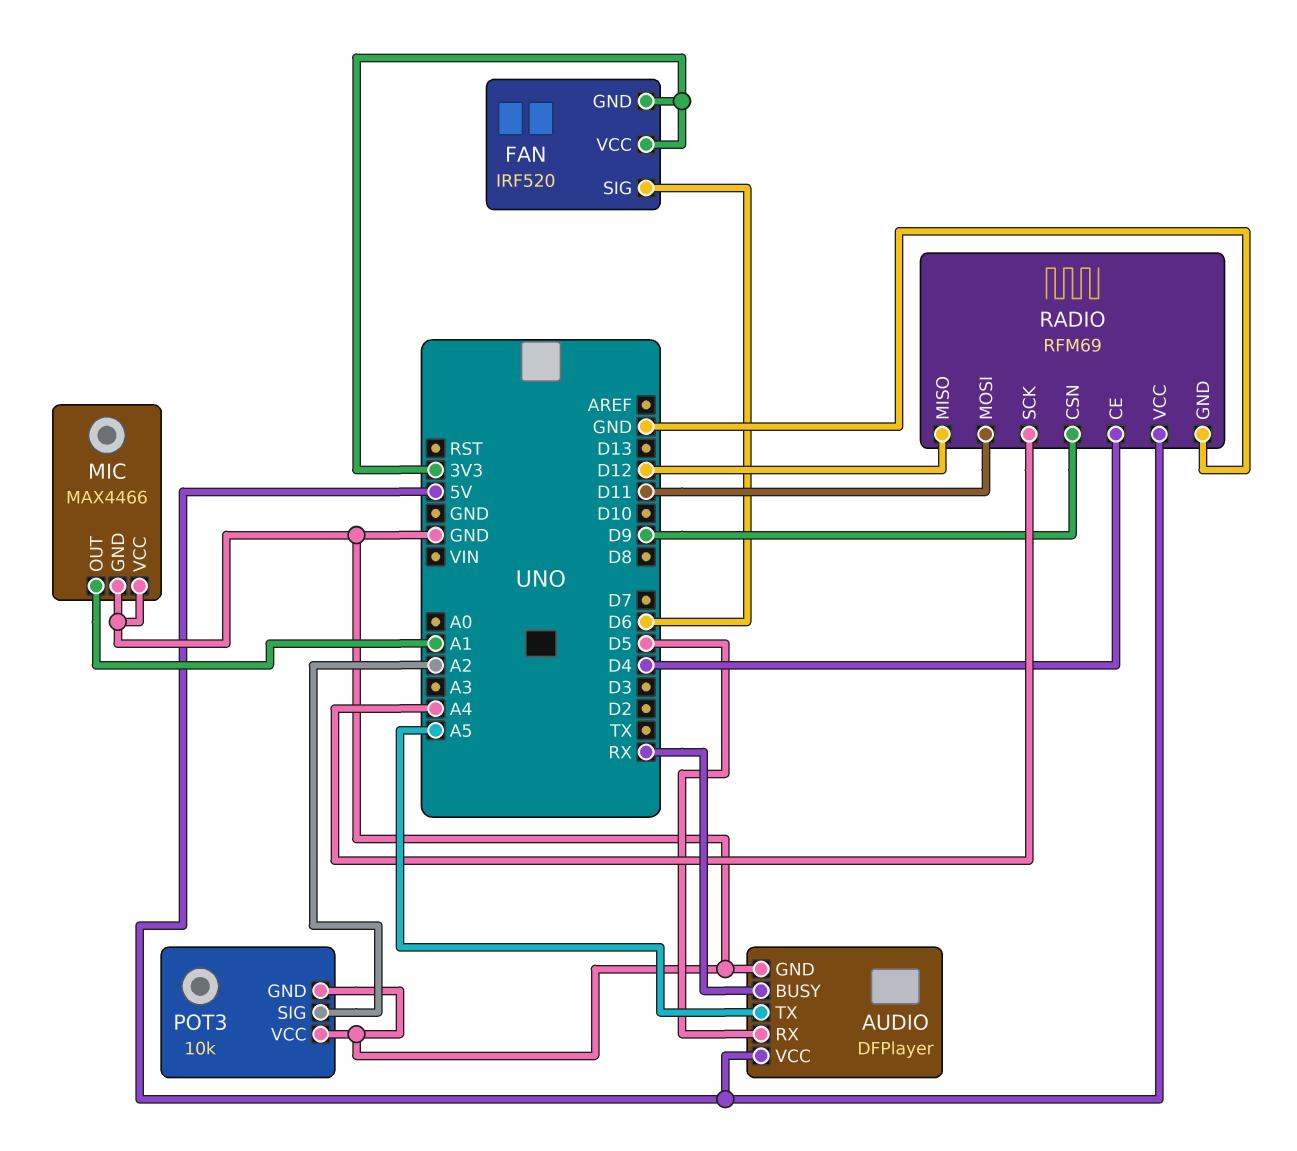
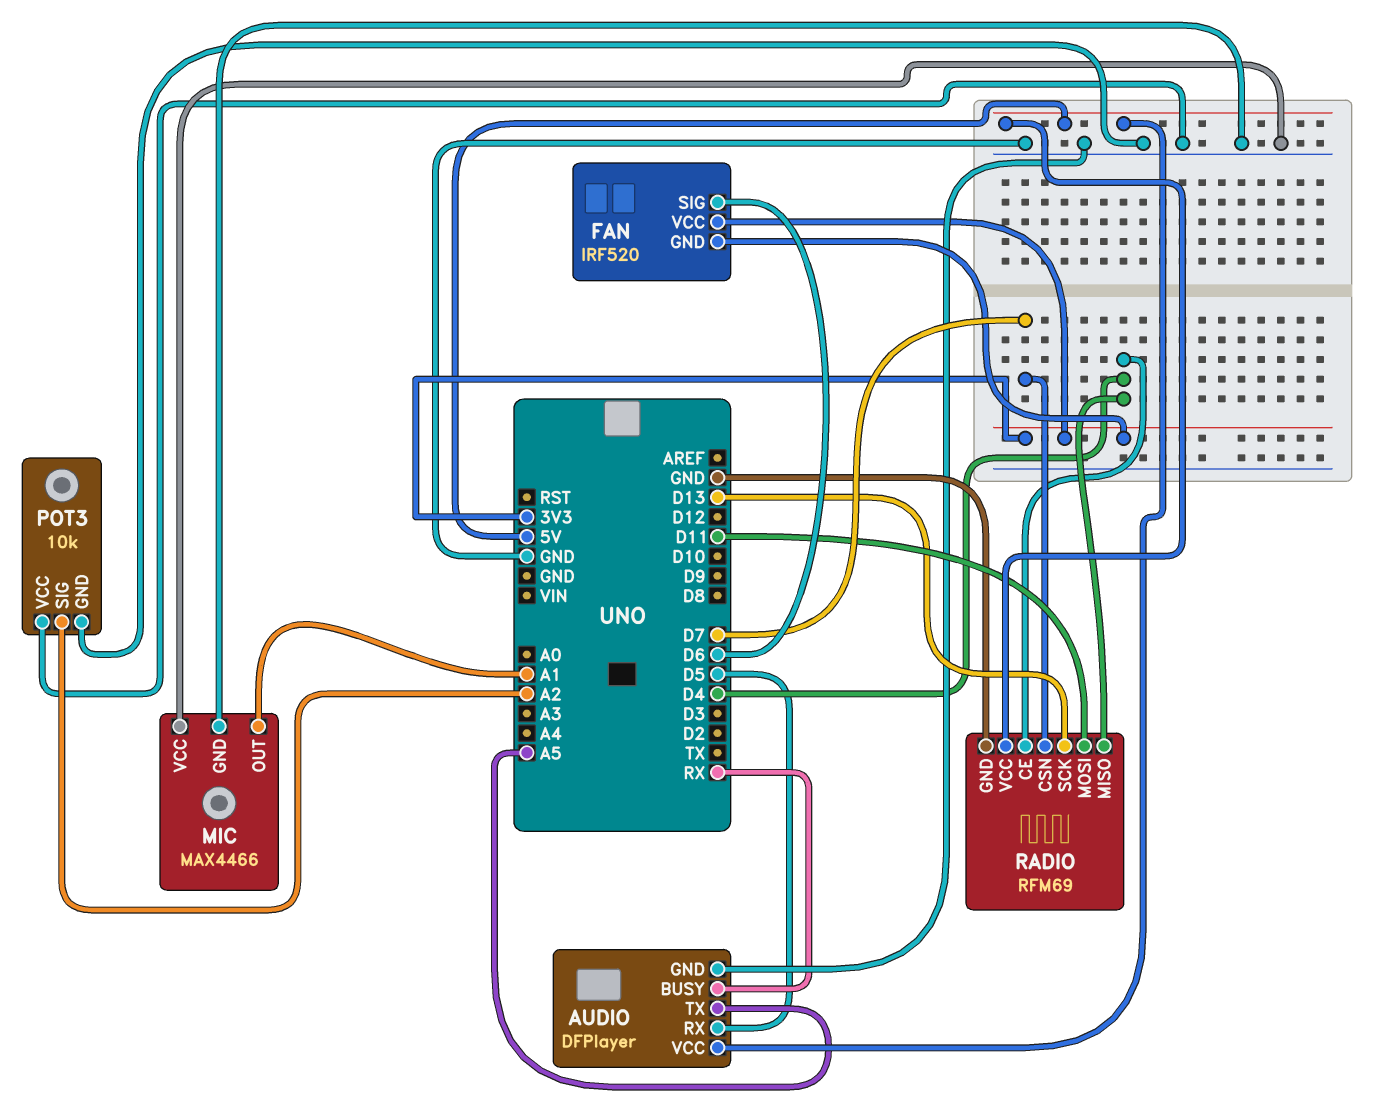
RADIO pin CSN: D9 -> D7
RADIO pin MISO: D12 -> D4
RADIO pin SCK: A4 -> D13

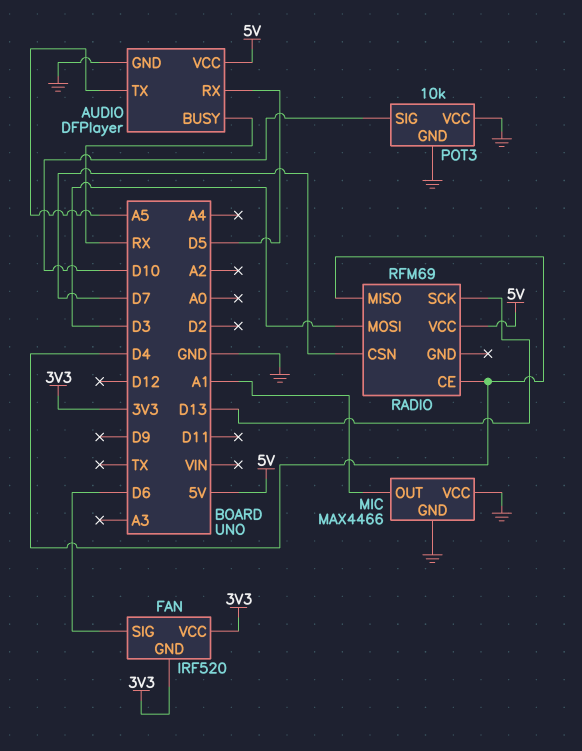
POT3 pin SIG: A2 -> D10
RADIO pin GND: GND -> none
RADIO pin MOSI: D11 -> D3

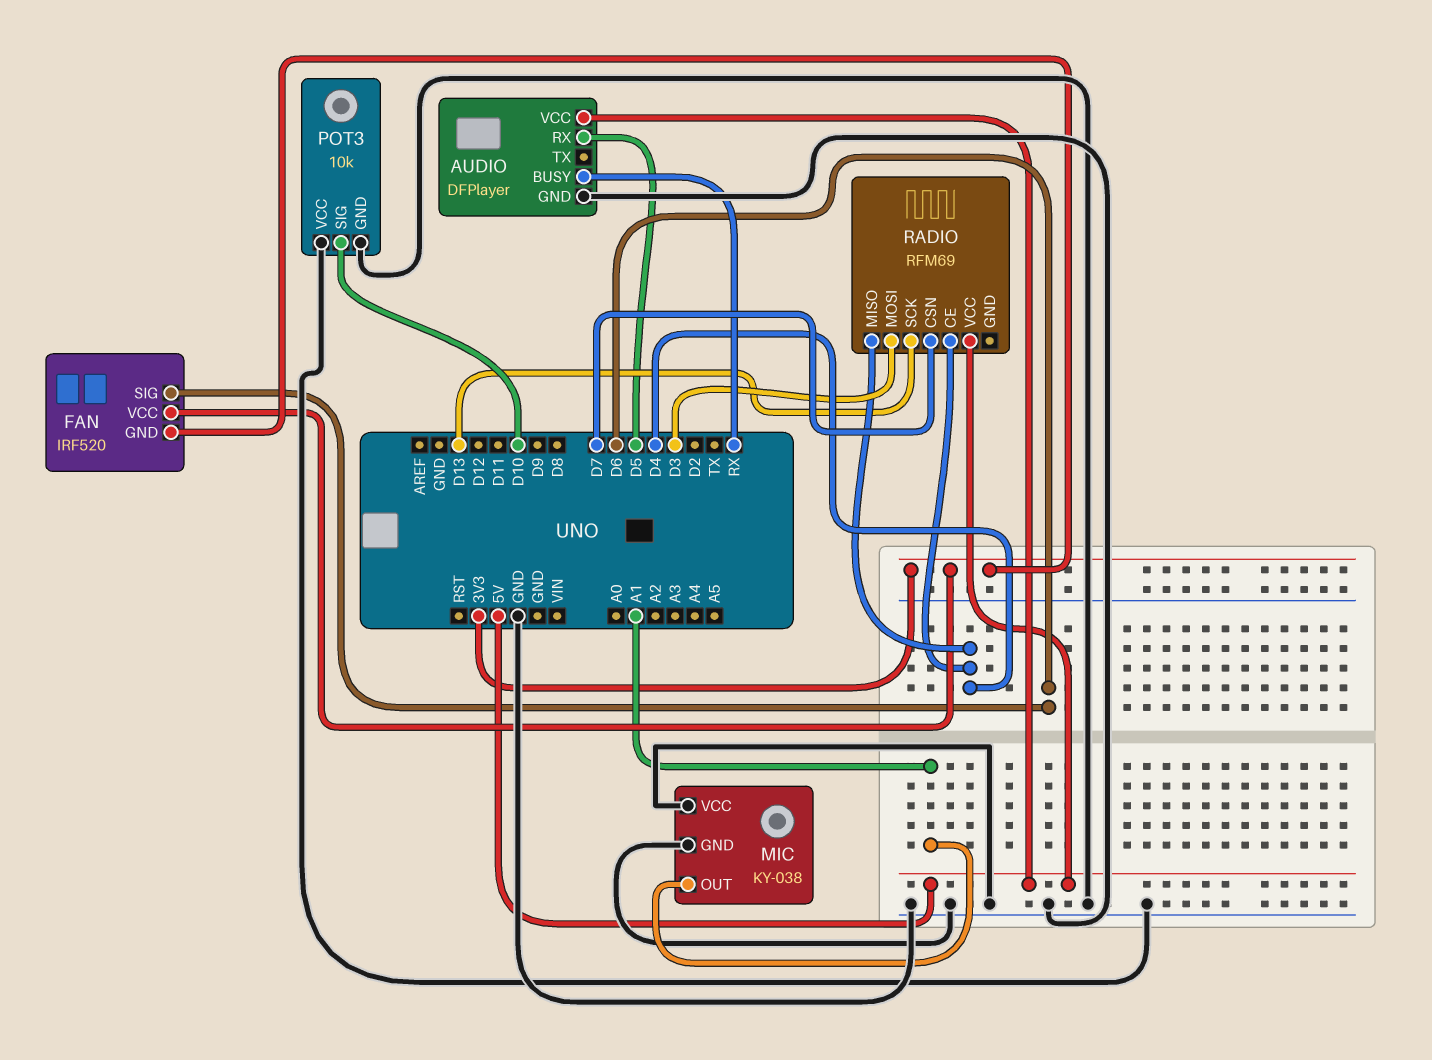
AUDIO pin TX: A5 -> none
MIC: MAX4466 -> KY-038

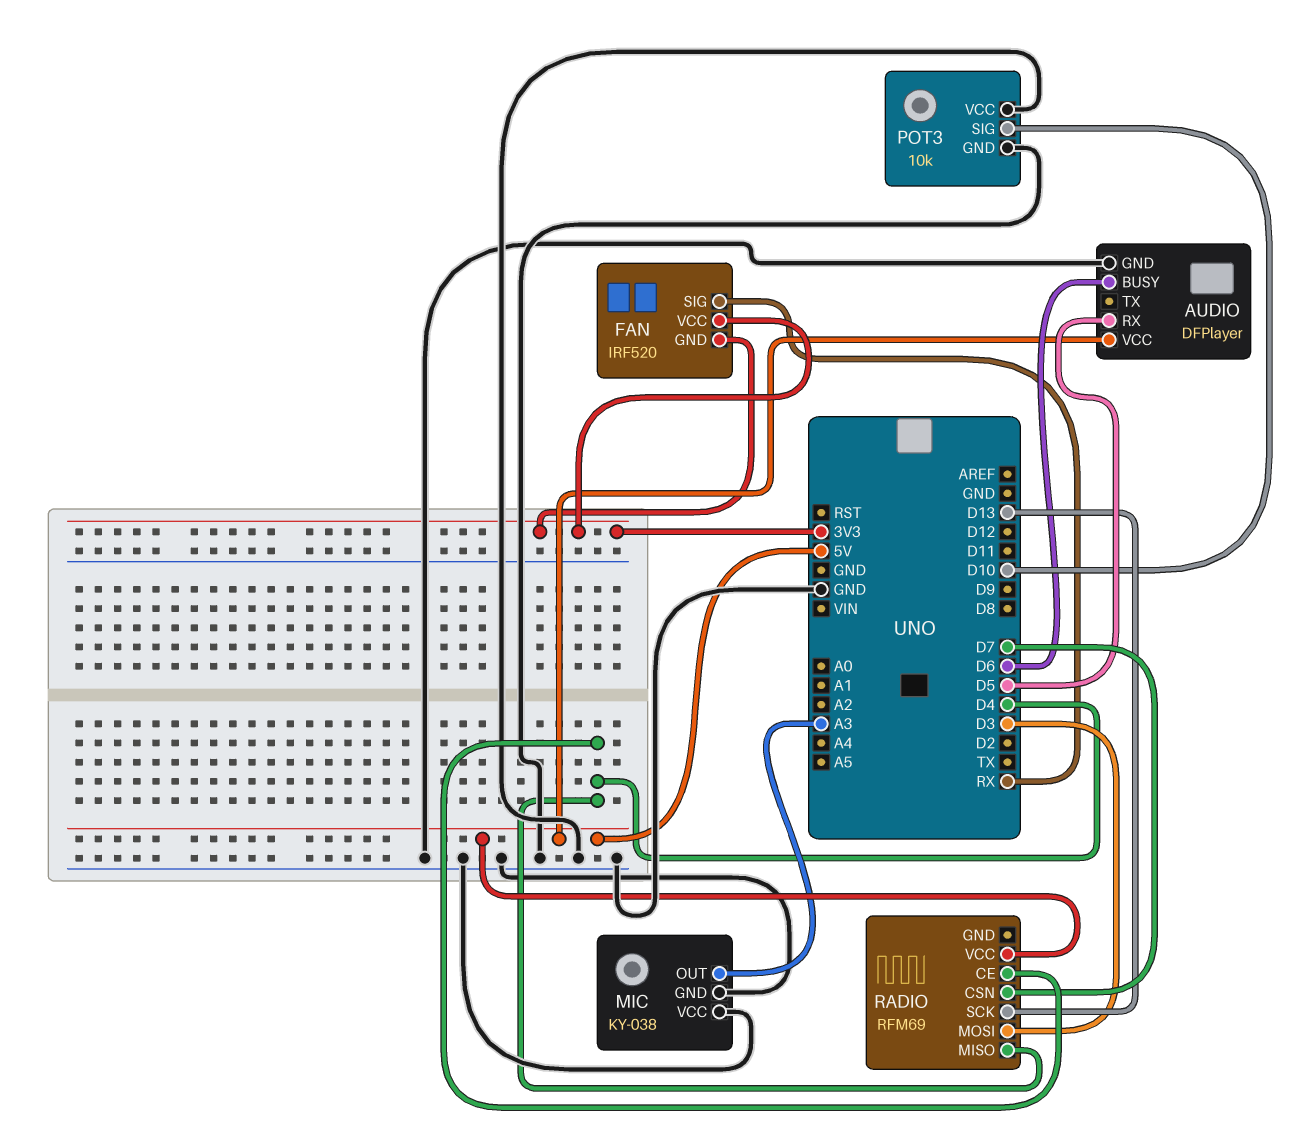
AUDIO pin BUSY: RX -> D6
FAN pin SIG: D6 -> RX
MIC pin OUT: A1 -> A3

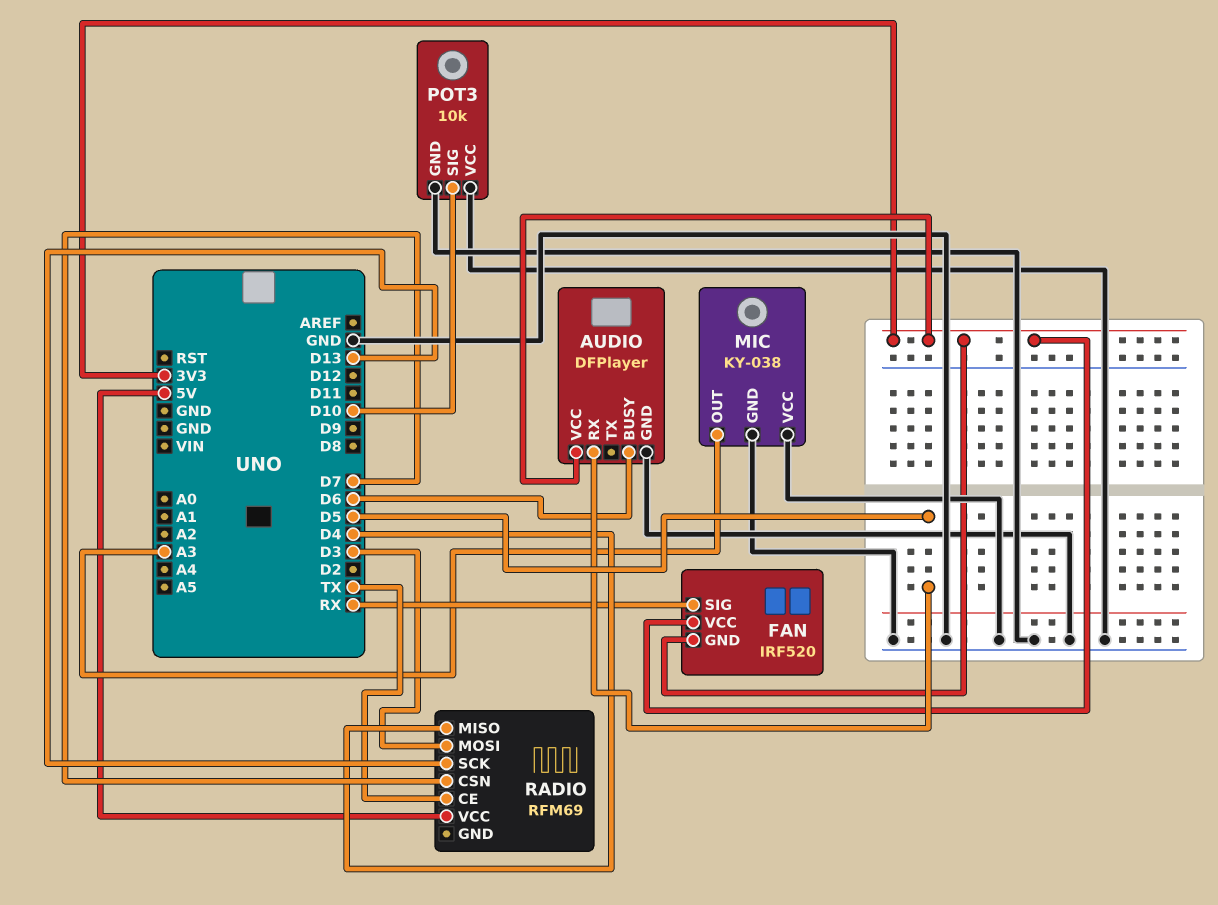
AUDIO pin VCC: 5V -> 3V3
RADIO pin CE: D4 -> TX

